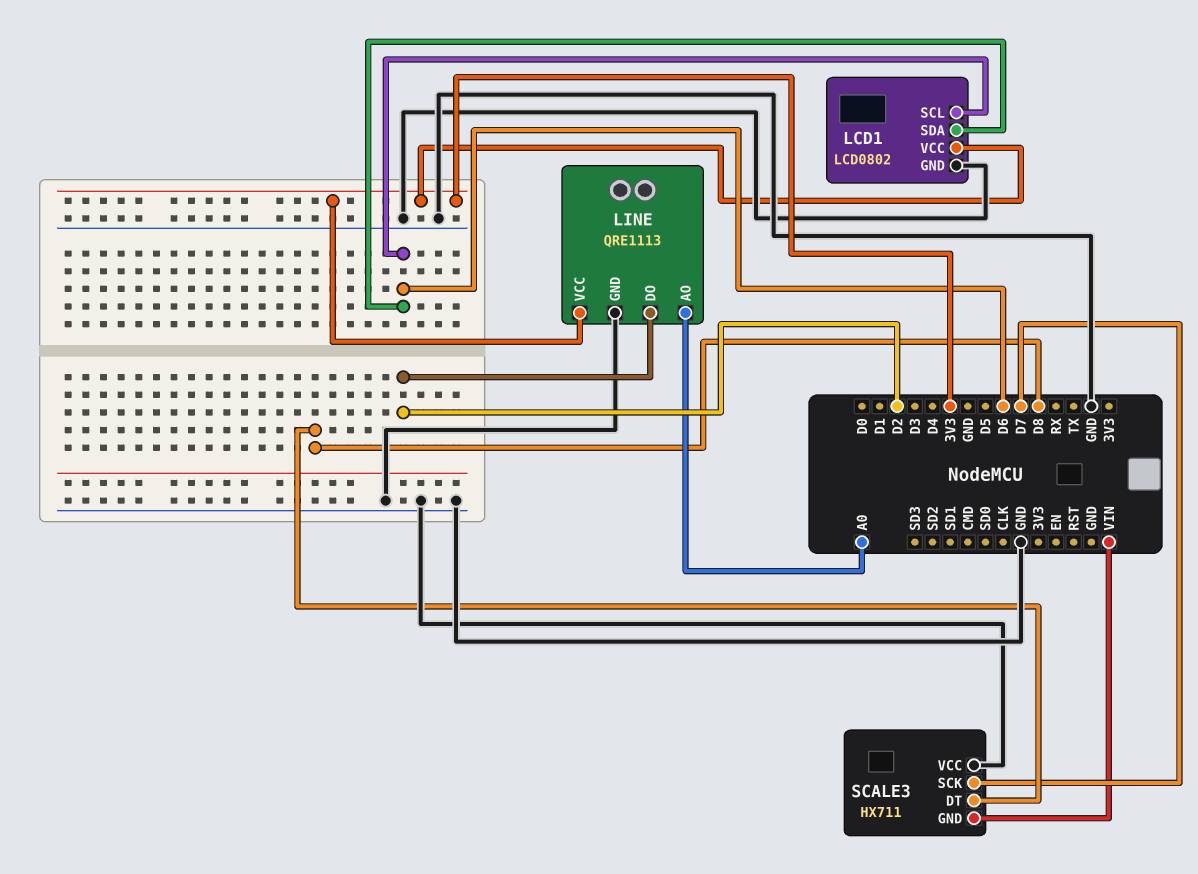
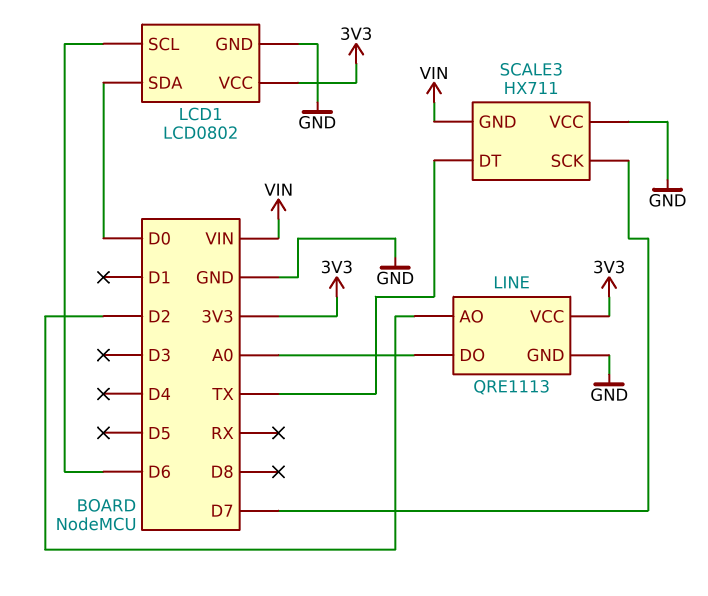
LCD1 pin SDA: D6 -> D0
LINE pin AO: A0 -> D2
LINE pin DO: D2 -> A0
SCALE3 pin DT: D8 -> TX

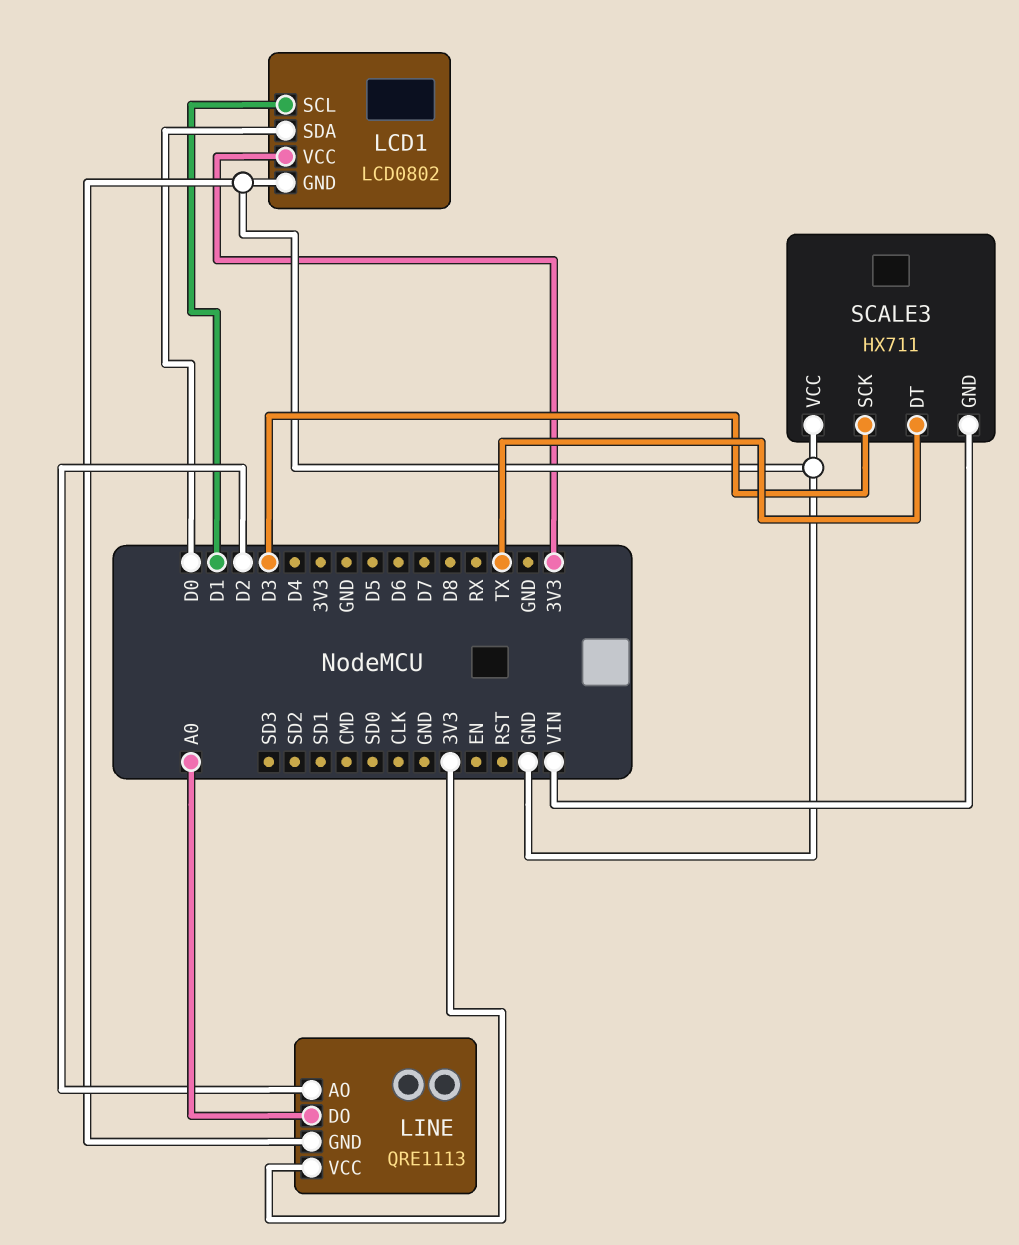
LCD1 pin SCL: D6 -> D1
SCALE3 pin SCK: D7 -> D3

